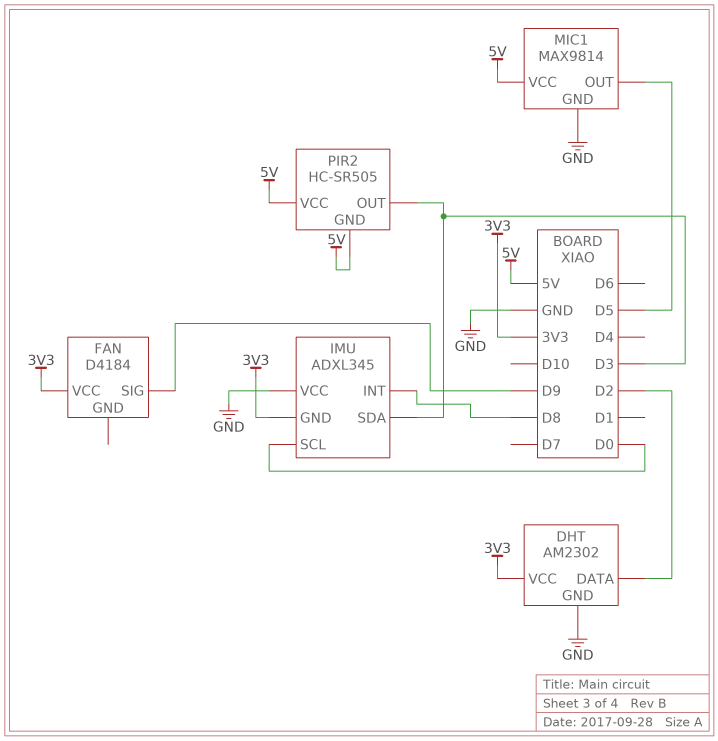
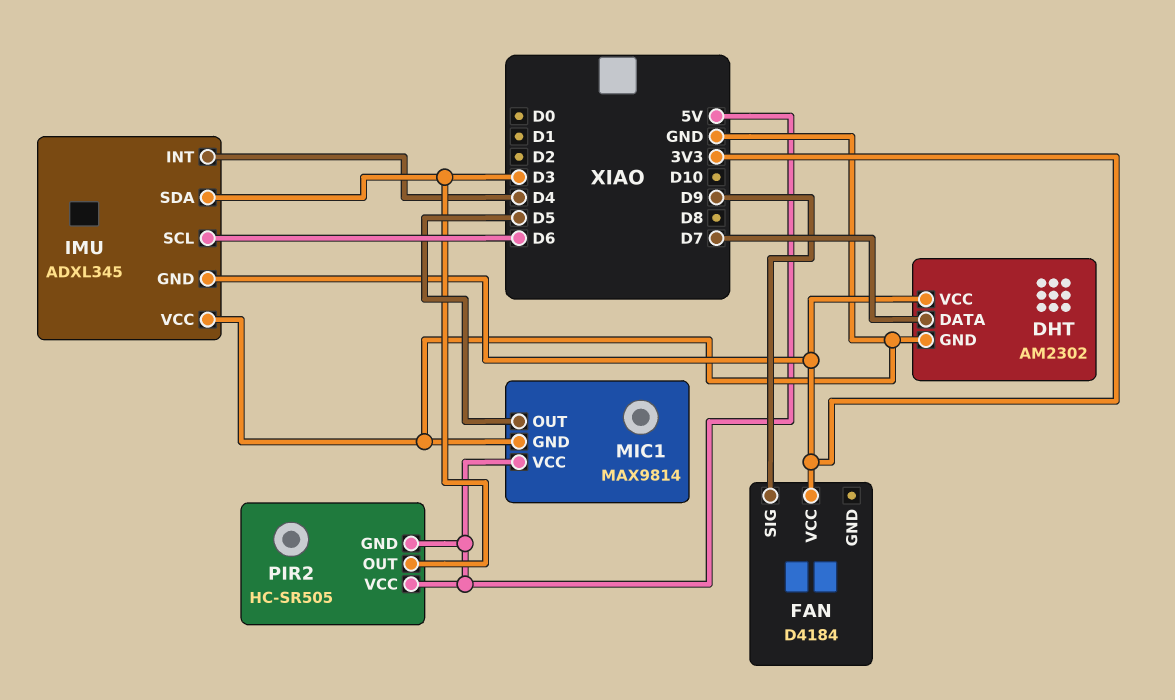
DHT pin DATA: D2 -> D7
IMU pin INT: D8 -> D4
IMU pin SCL: D0 -> D6

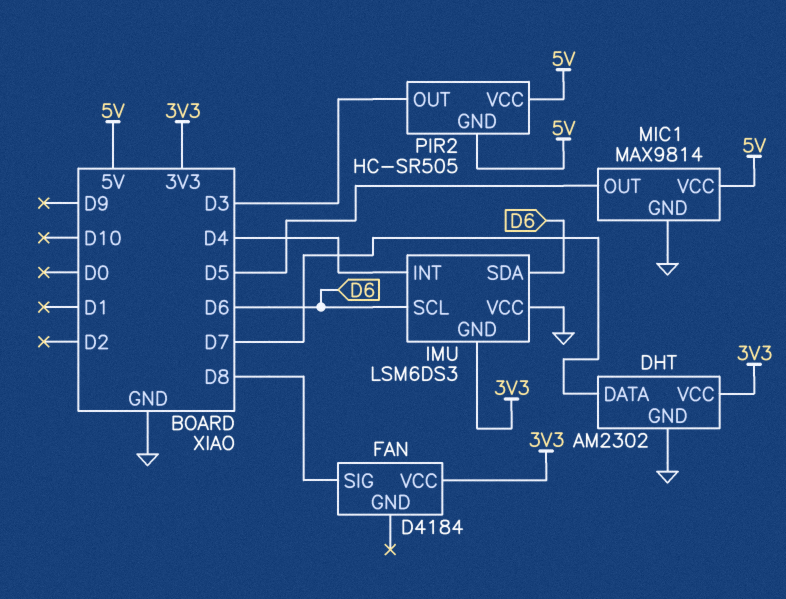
FAN pin SIG: D9 -> D8
IMU: ADXL345 -> LSM6DS3
IMU pin SDA: D3 -> D6

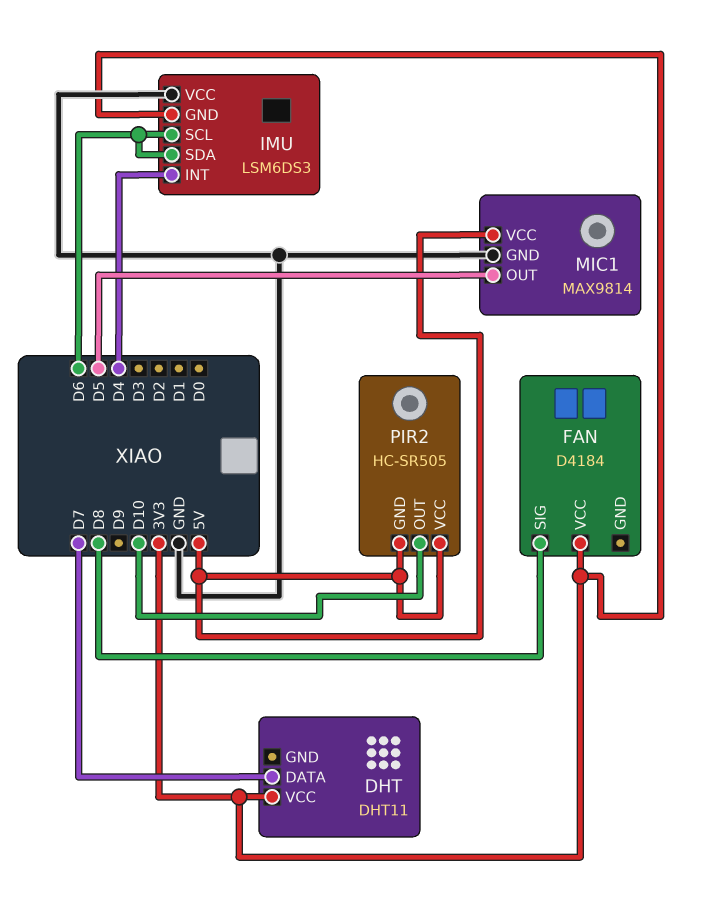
DHT: AM2302 -> DHT11
DHT pin GND: GND -> none
PIR2 pin OUT: D3 -> D10

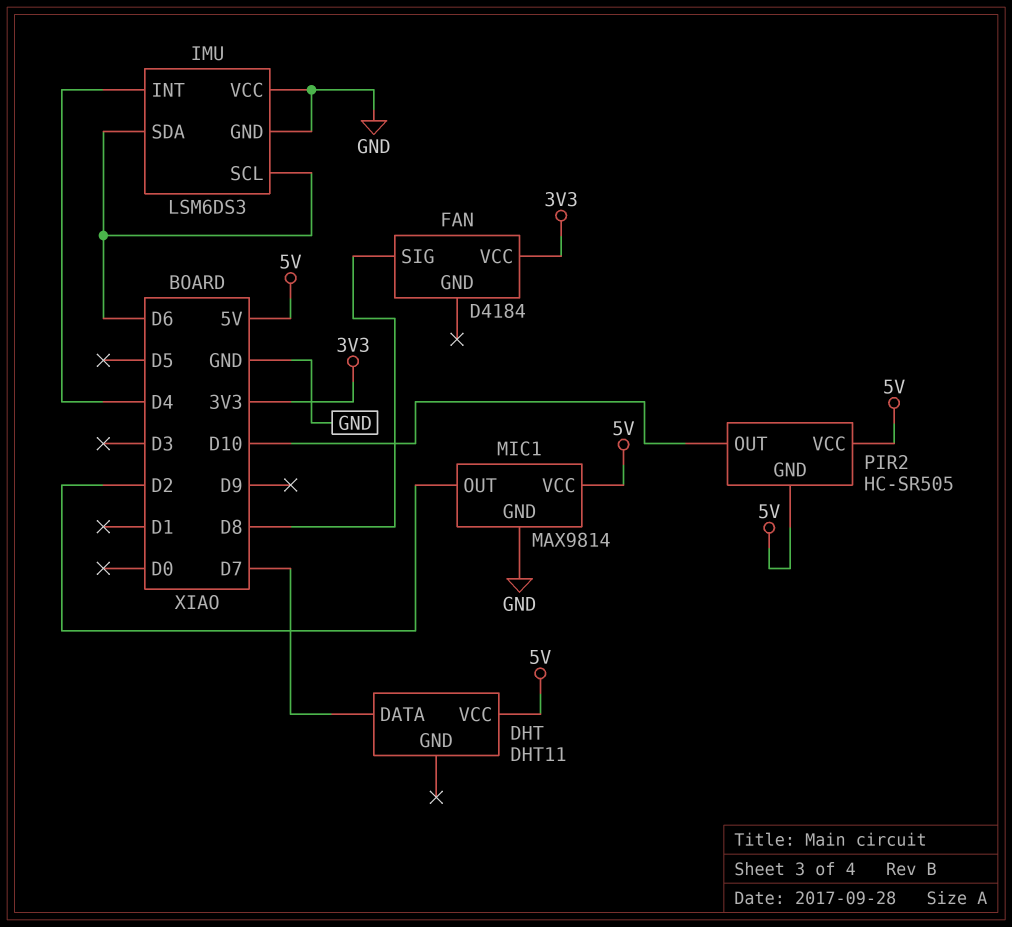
DHT pin VCC: 3V3 -> 5V
IMU pin GND: 3V3 -> GND
MIC1 pin OUT: D5 -> D2

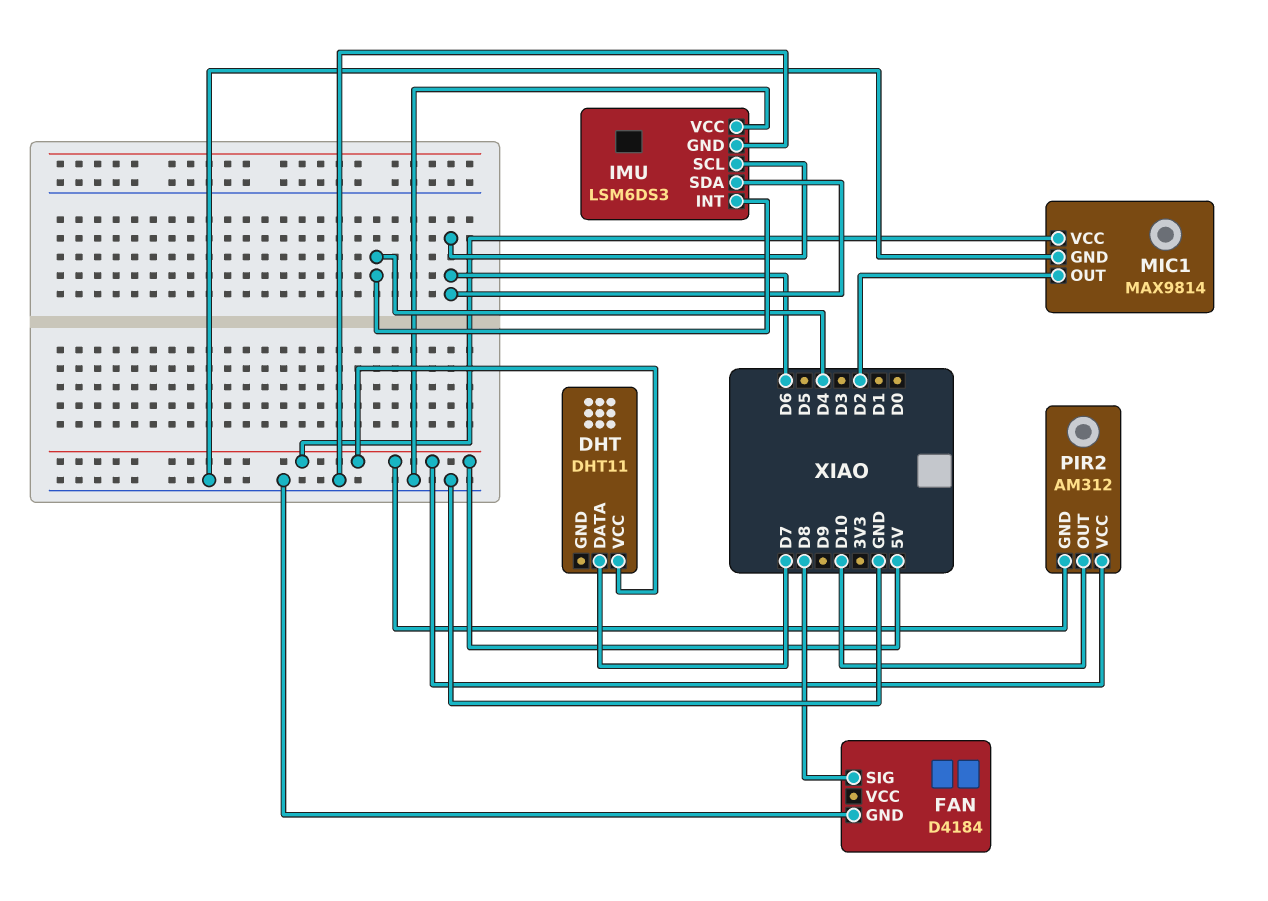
FAN pin GND: none -> GND
FAN pin VCC: 3V3 -> none
PIR2: HC-SR505 -> AM312

